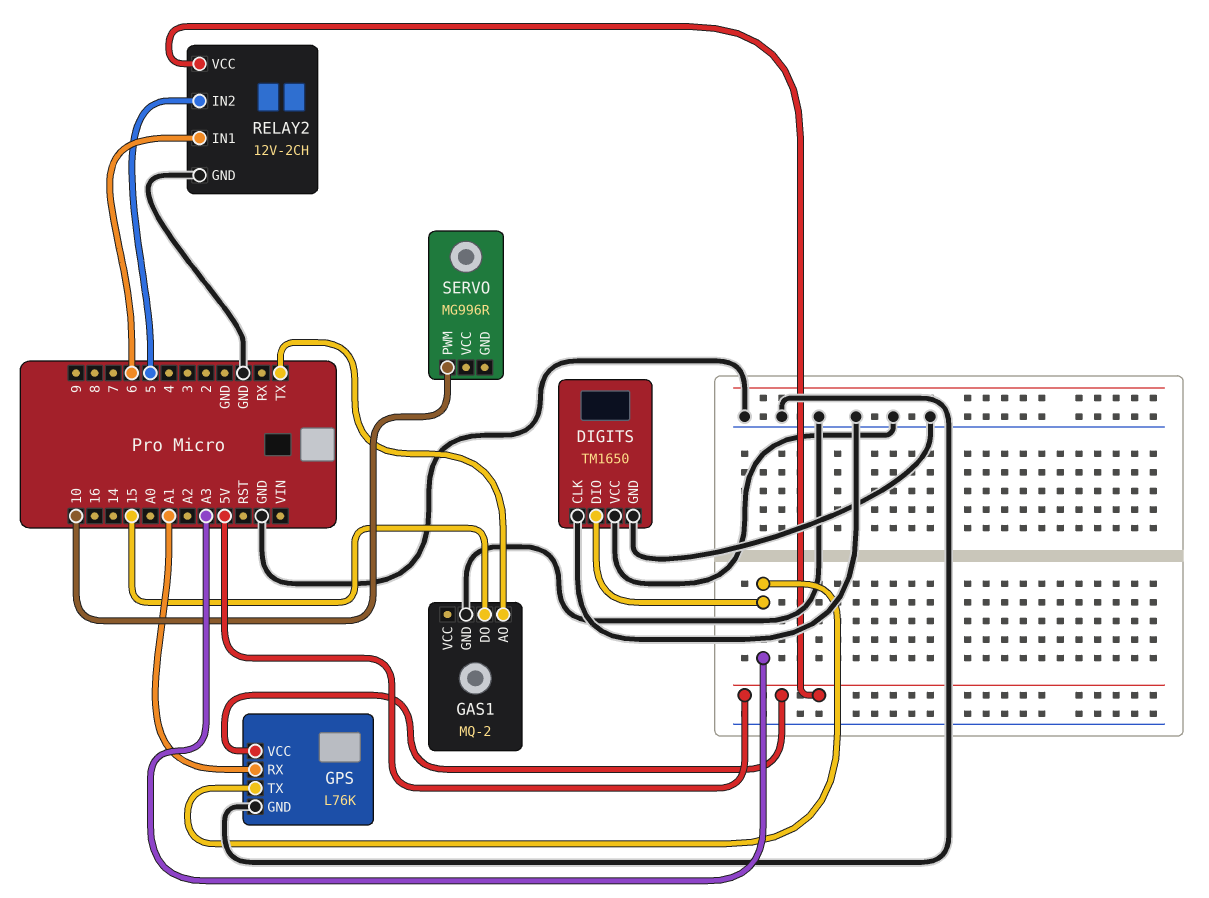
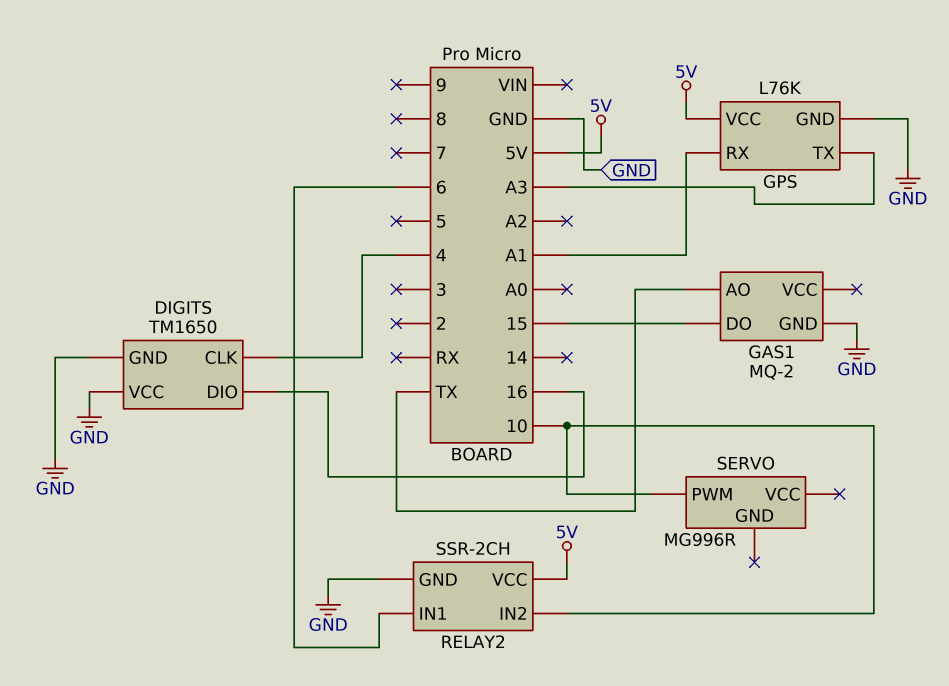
DIGITS pin CLK: GND -> 4
DIGITS pin DIO: A3 -> 16
RELAY2: 12V-2CH -> SSR-2CH
RELAY2 pin IN2: 5 -> 10

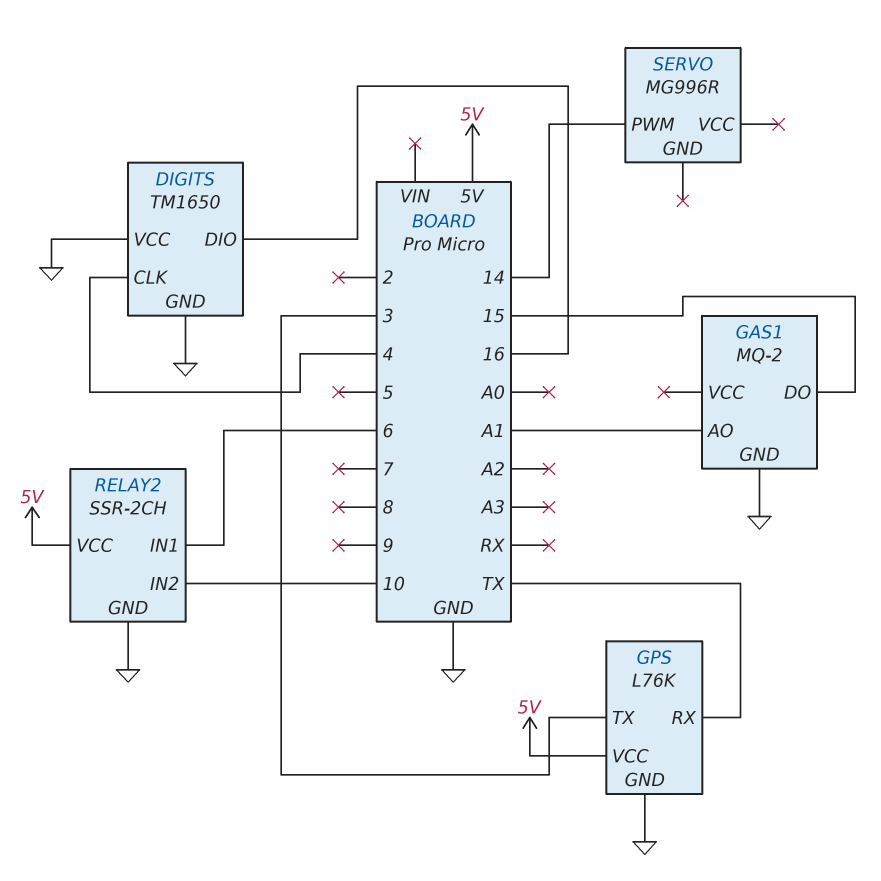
GAS1 pin AO: TX -> A1
GPS pin RX: A1 -> TX
GPS pin TX: A3 -> 3
SERVO pin PWM: 10 -> 14

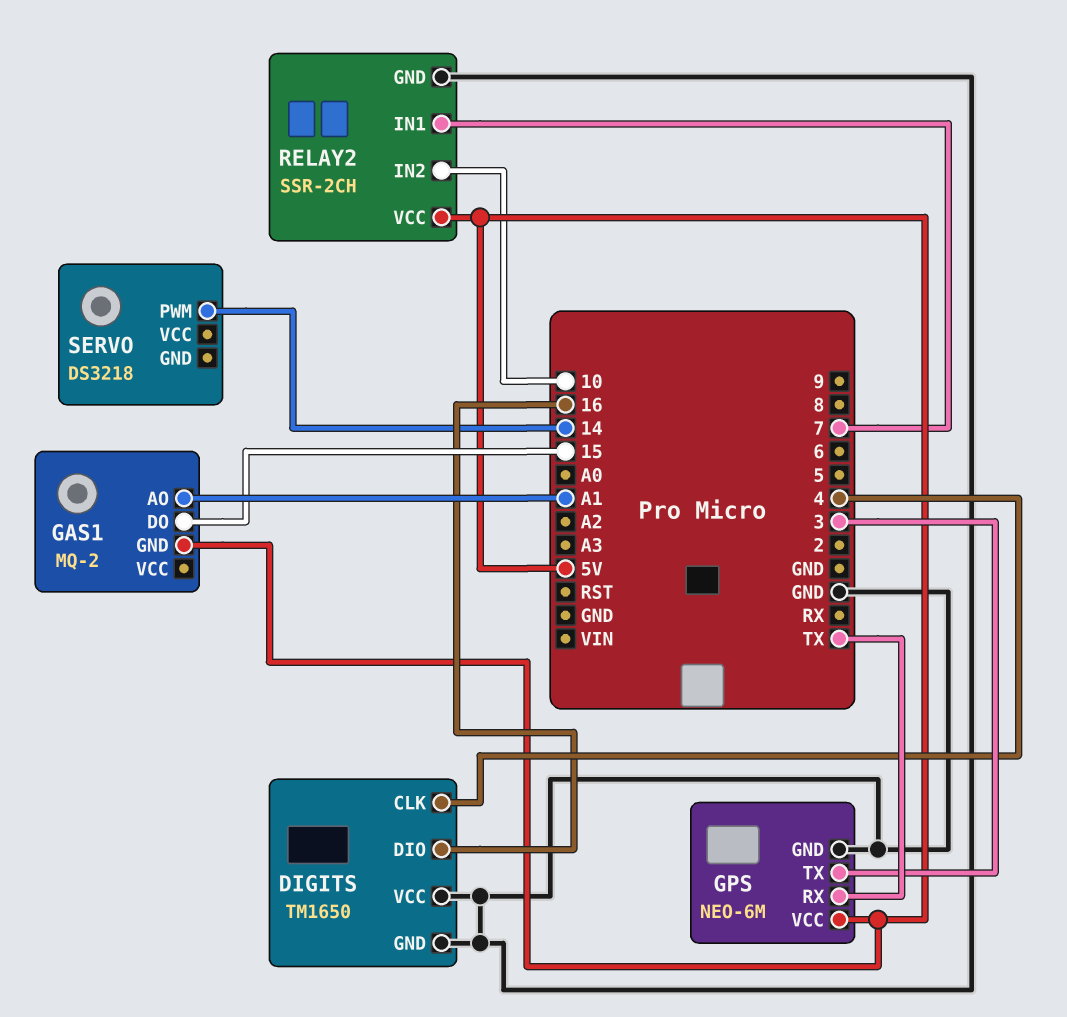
GAS1 pin GND: GND -> 5V
GPS: L76K -> NEO-6M
RELAY2 pin IN1: 6 -> 7
SERVO: MG996R -> DS3218

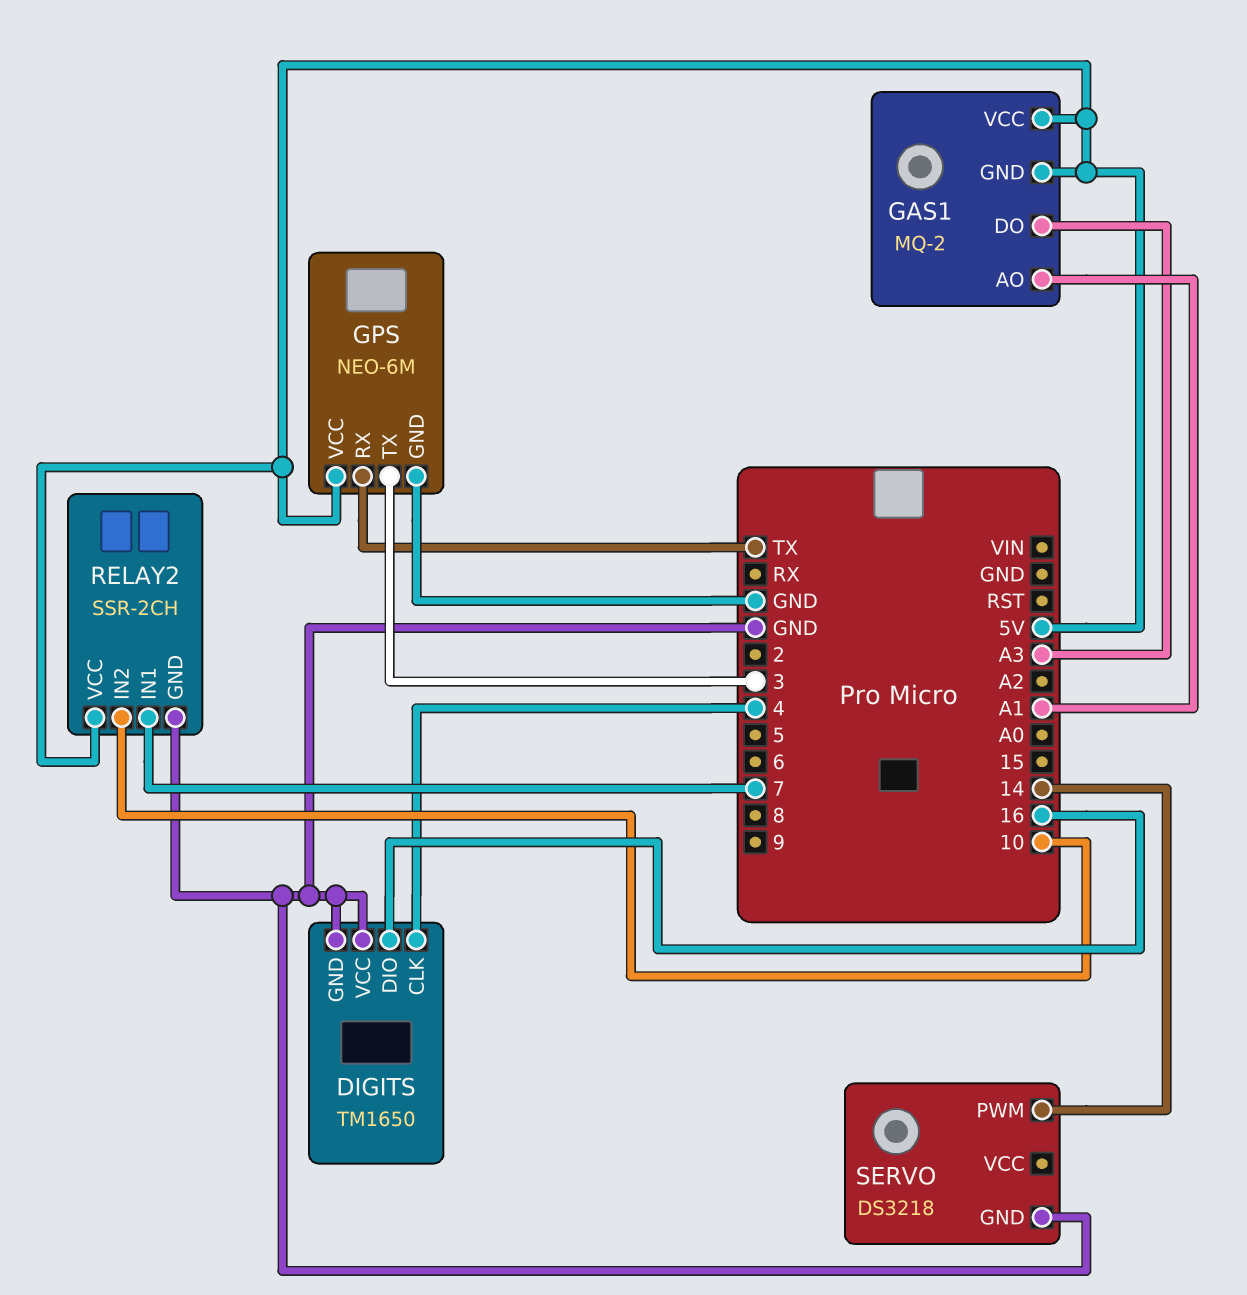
GAS1 pin DO: 15 -> A3
GAS1 pin VCC: none -> 5V
SERVO pin GND: none -> GND

